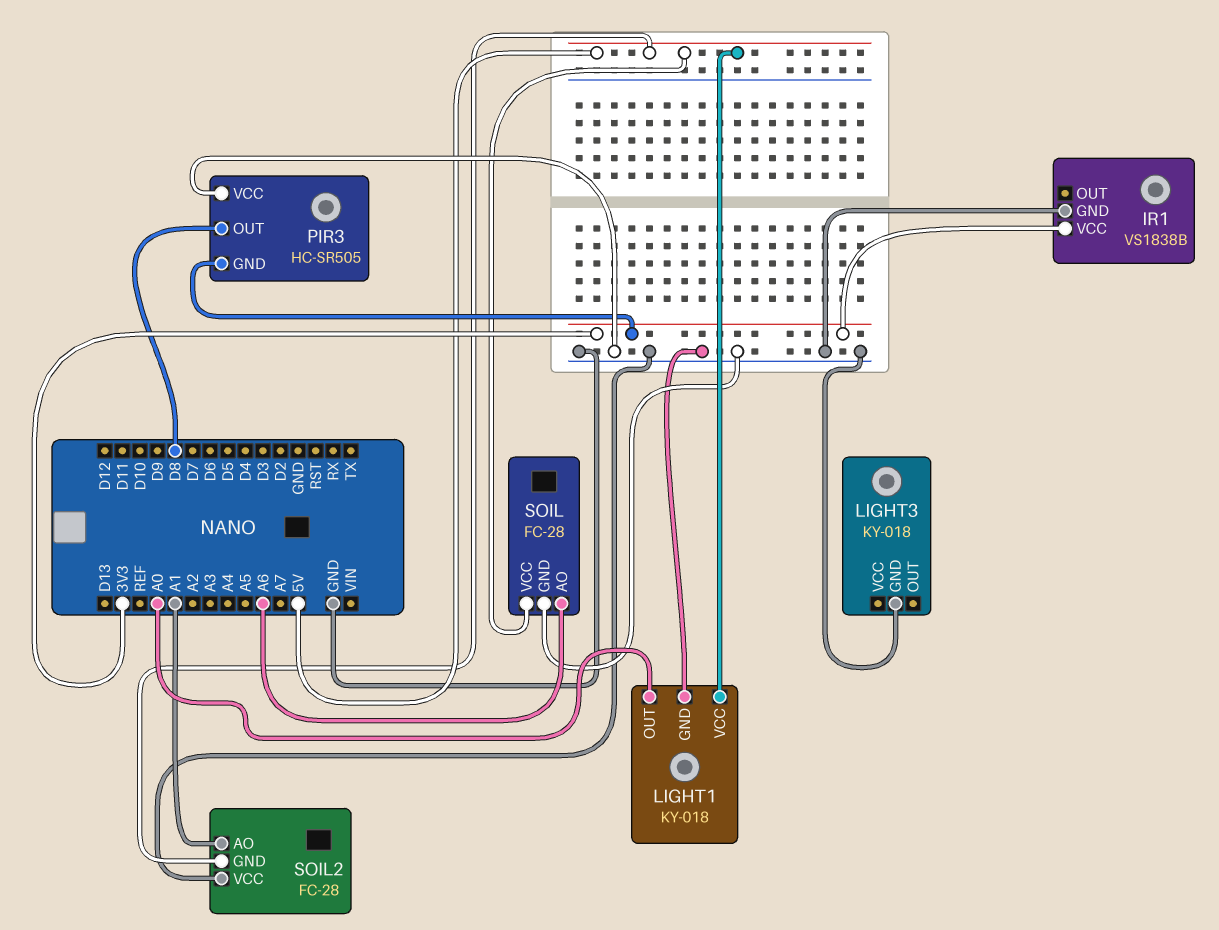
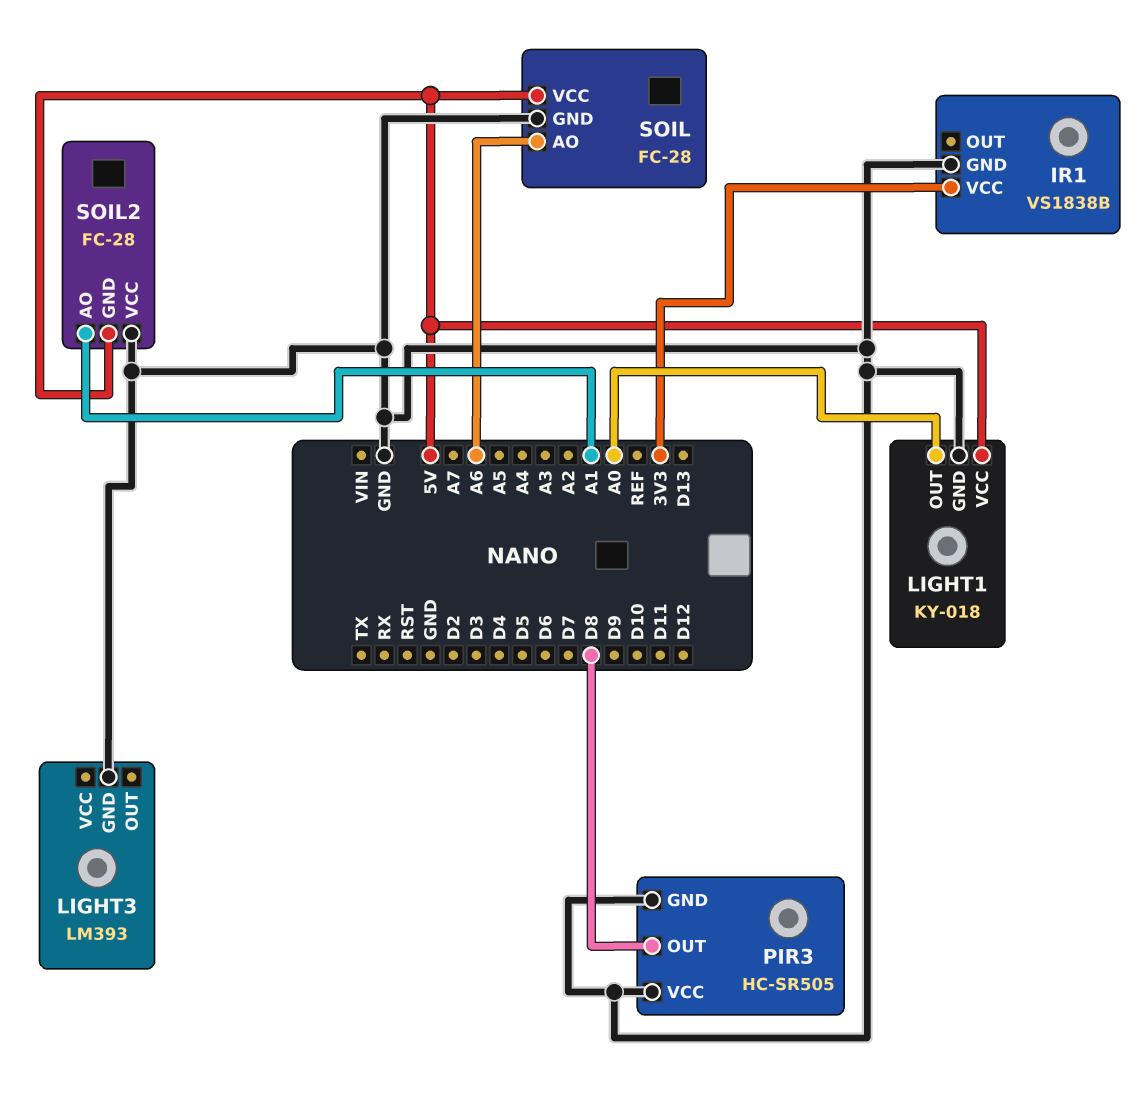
LIGHT3: KY-018 -> LM393
PIR3 pin GND: 3V3 -> GND

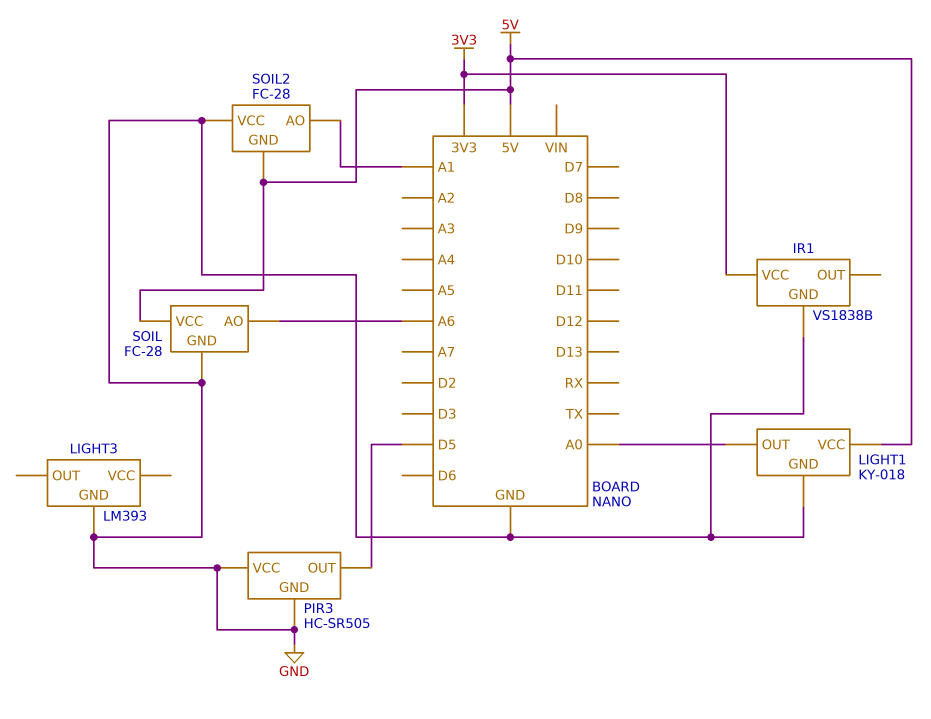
PIR3 pin OUT: D8 -> D5

